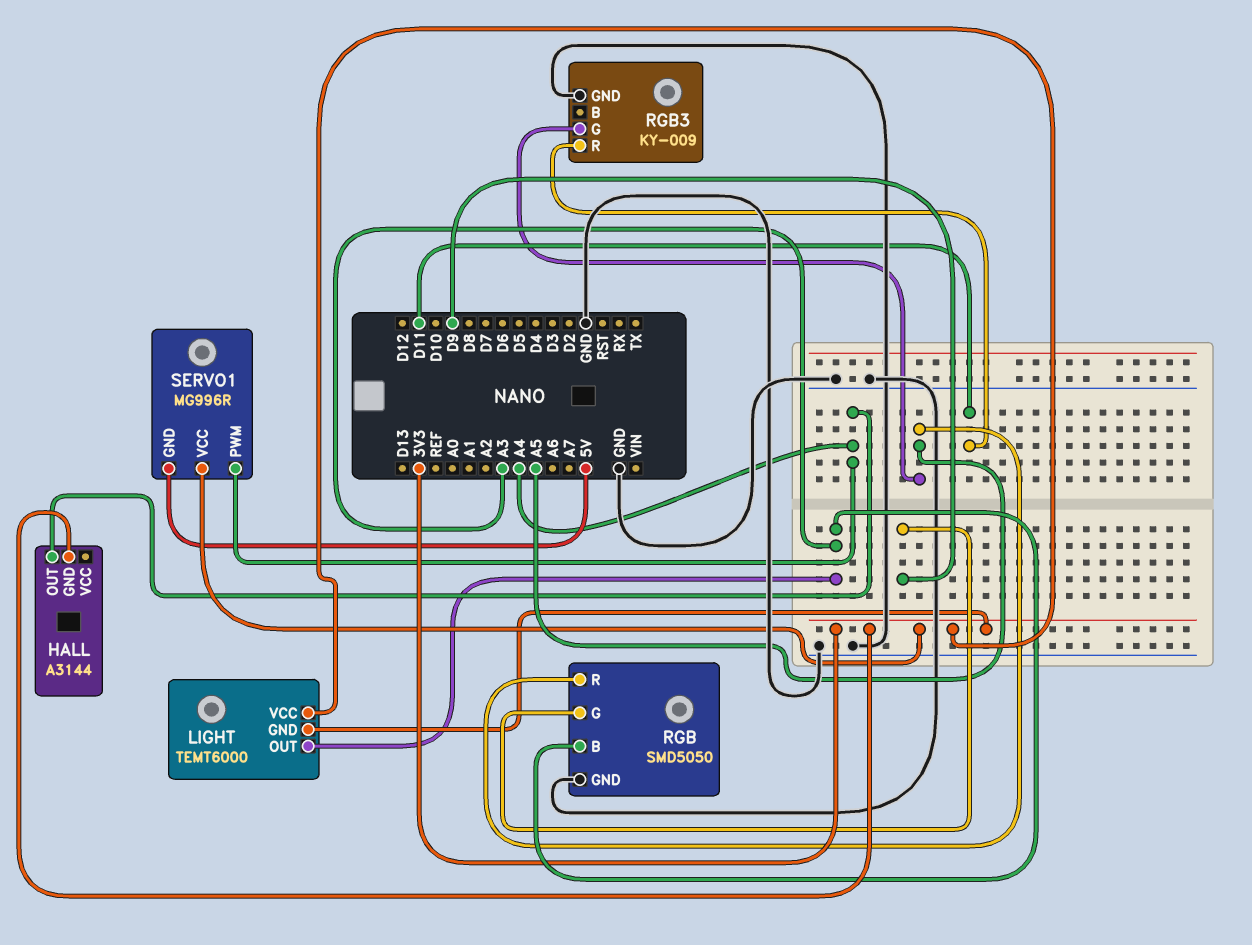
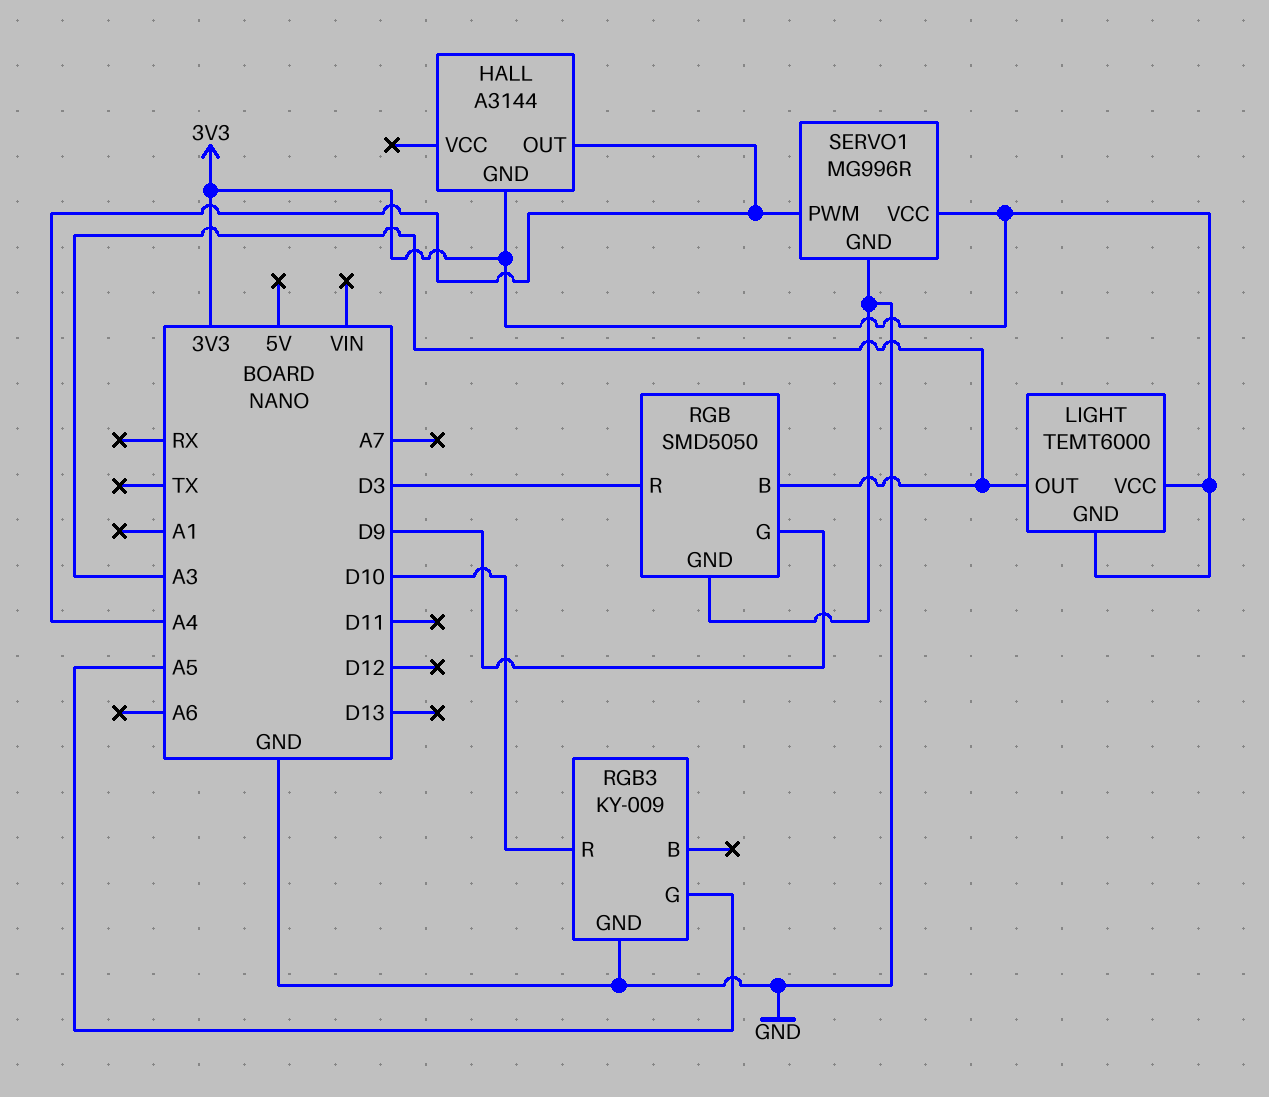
RGB pin R: A5 -> D3
RGB3 pin R: D11 -> D10
SERVO1 pin GND: 5V -> GND

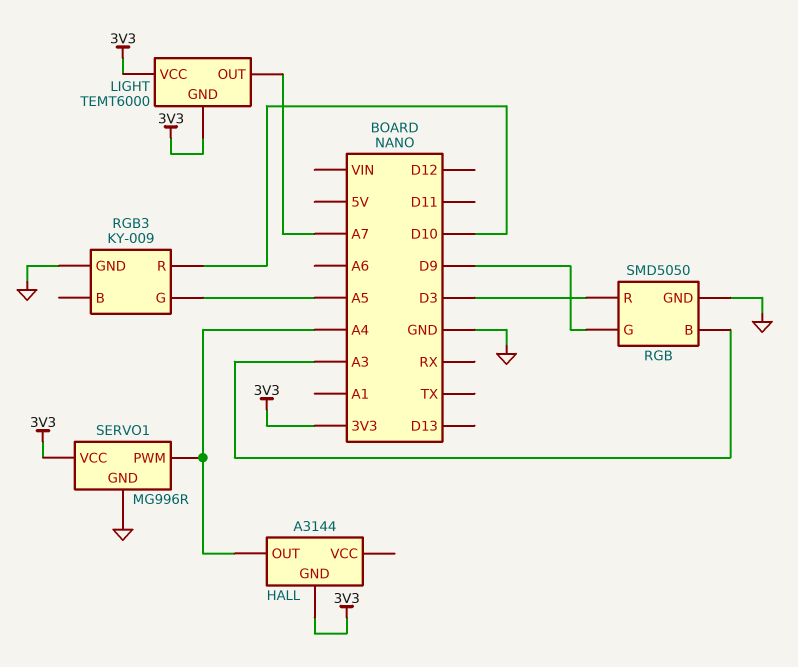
LIGHT pin OUT: A3 -> A7

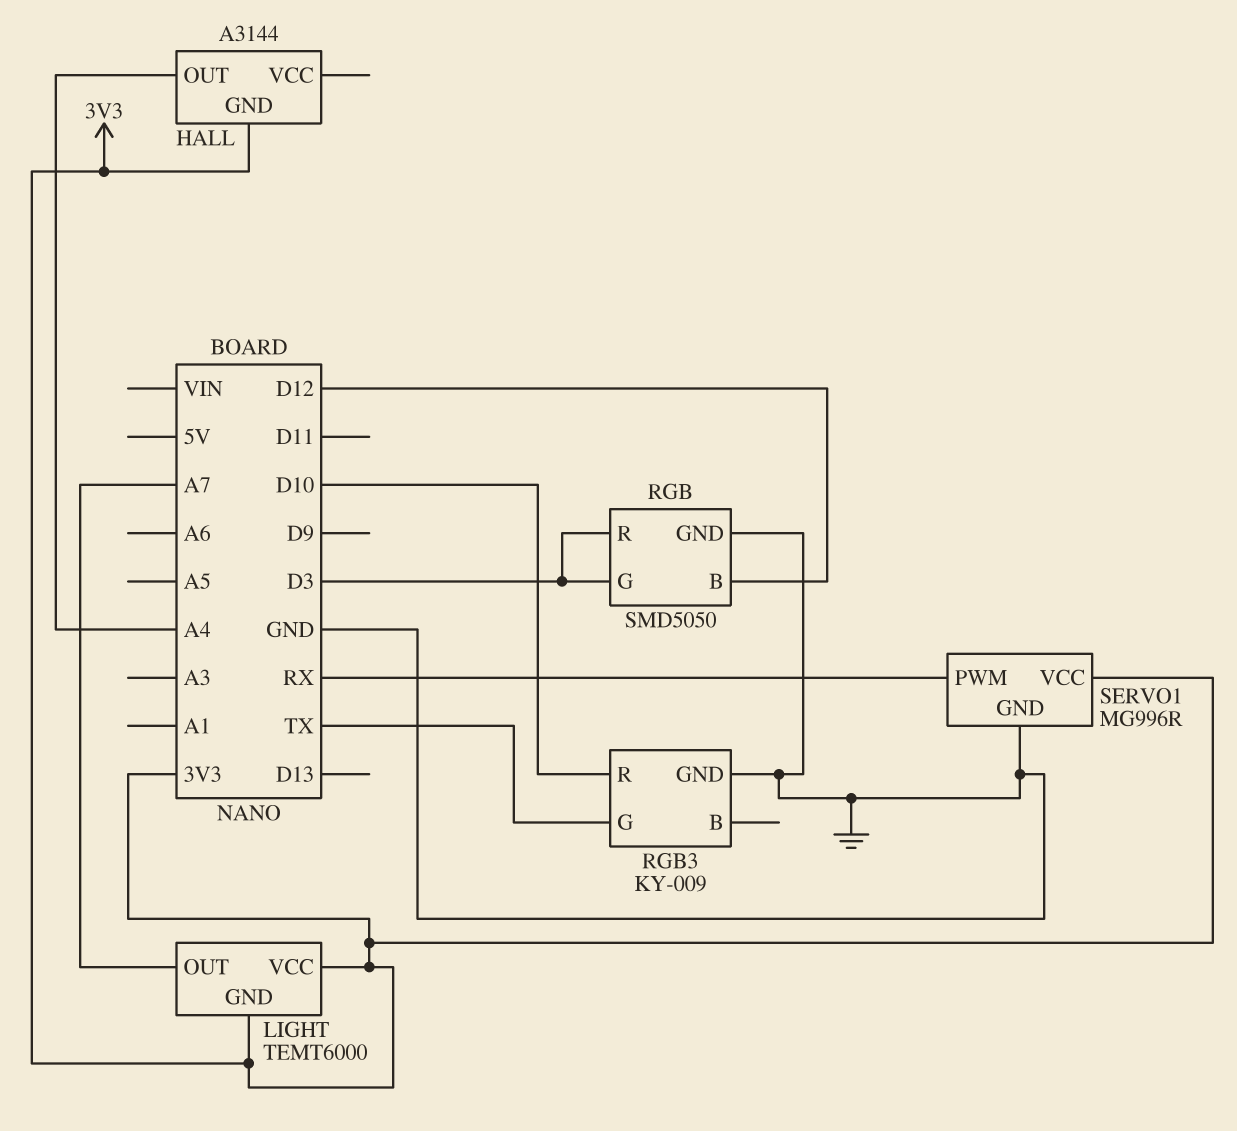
RGB pin B: A3 -> D12
RGB pin G: D9 -> D3
RGB3 pin G: A5 -> TX
SERVO1 pin PWM: A4 -> RX

